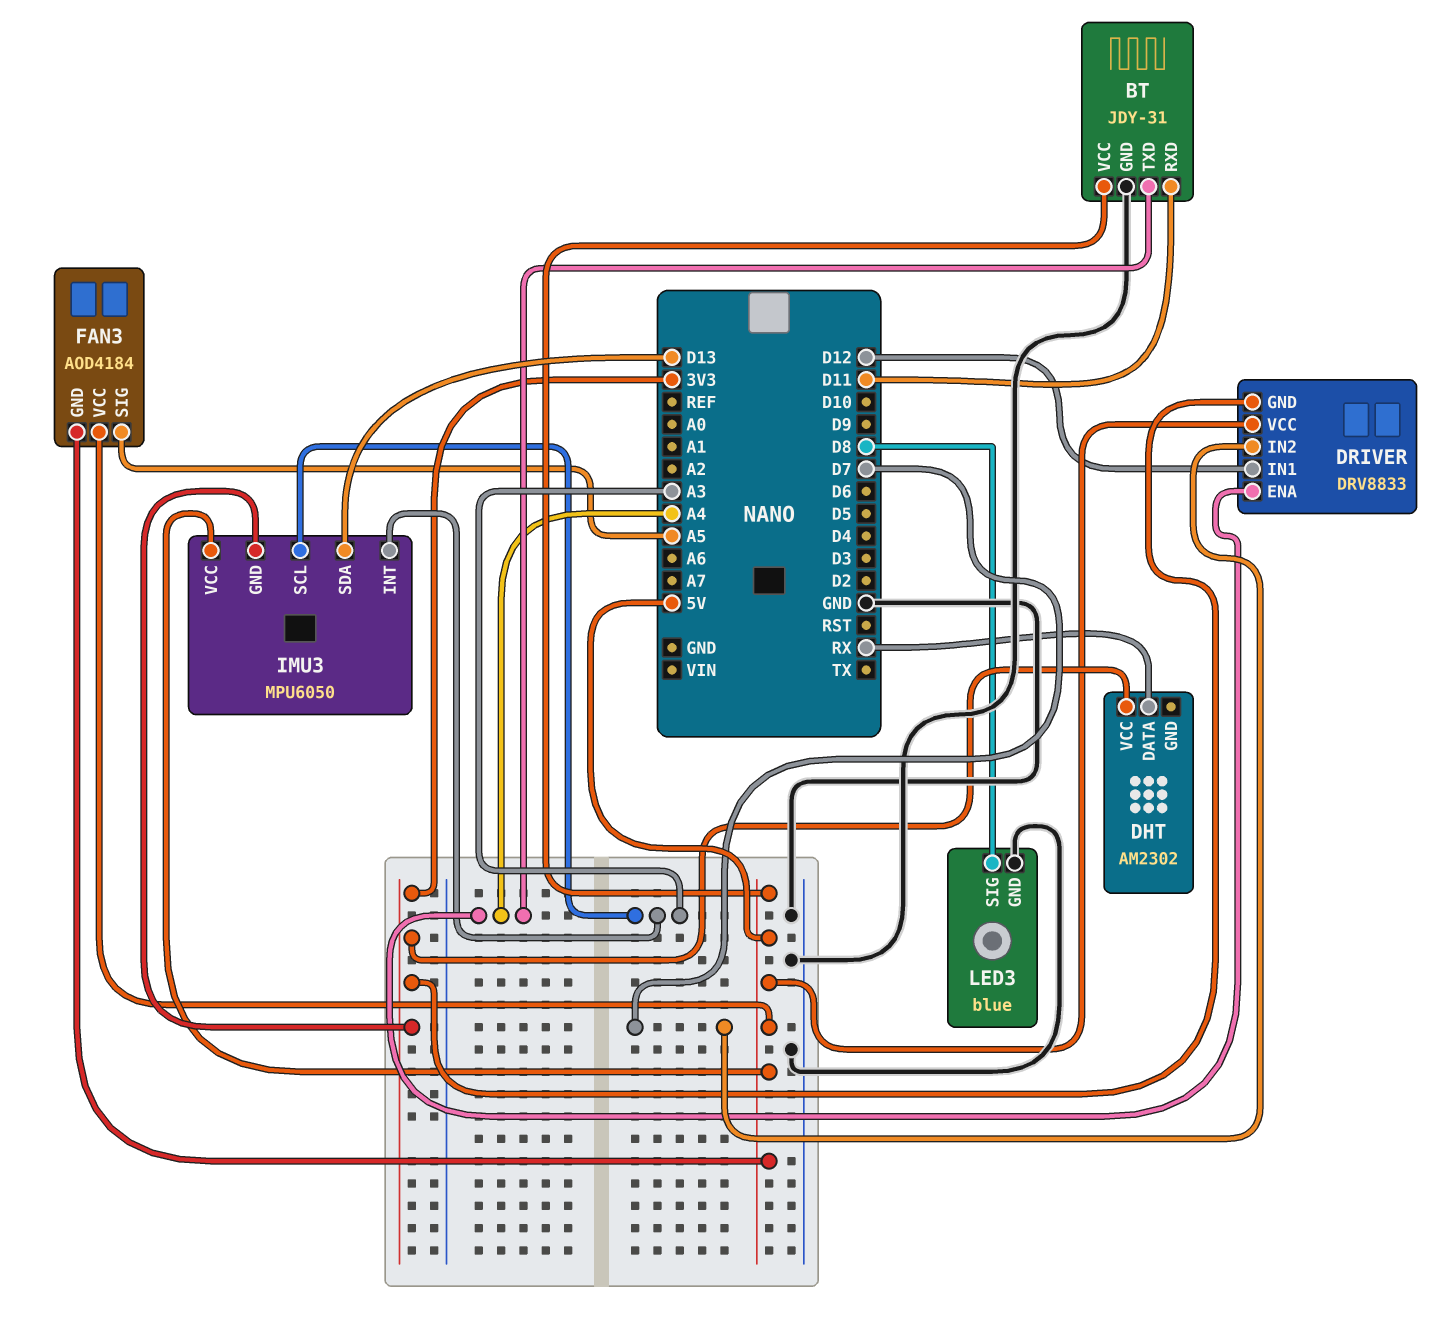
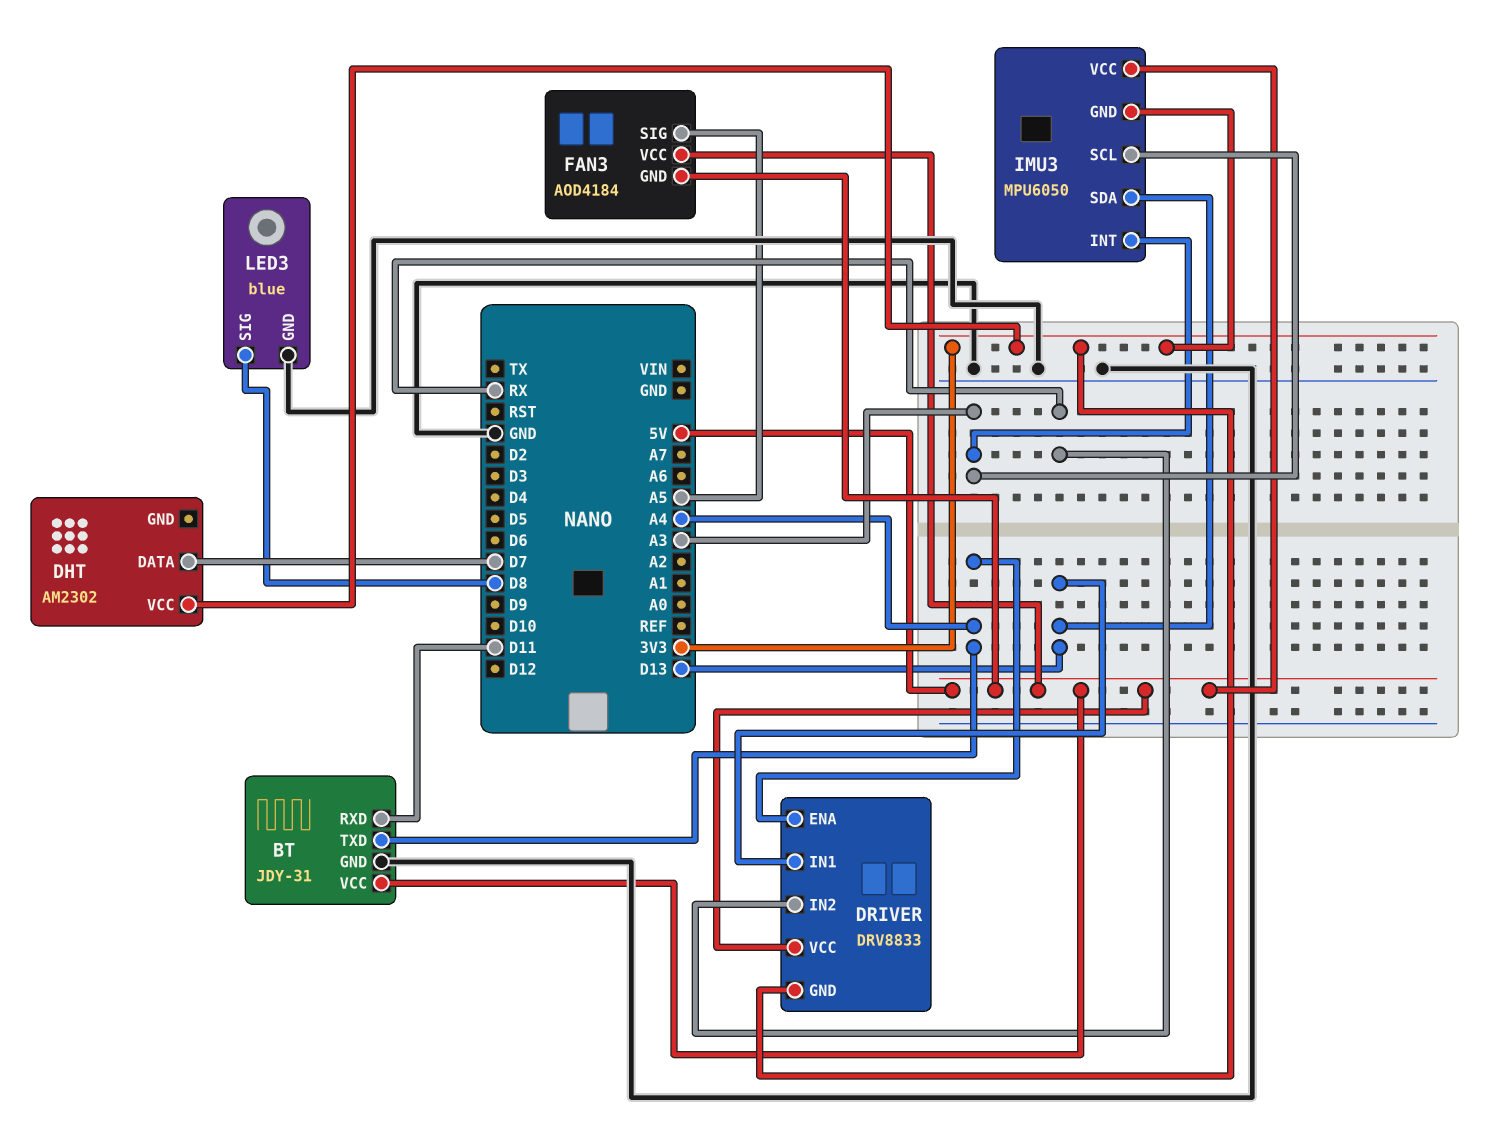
DHT pin DATA: RX -> D7
DRIVER pin IN1: D12 -> D13
DRIVER pin IN2: D7 -> RX

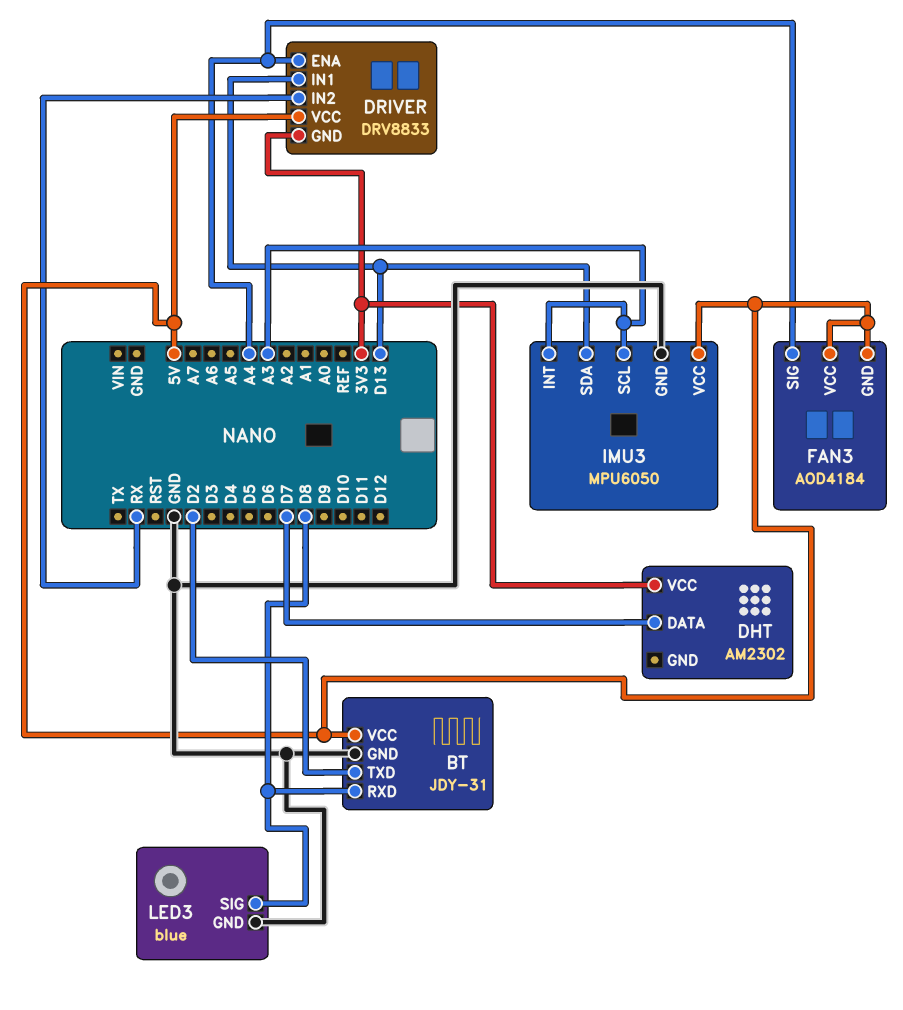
BT pin RXD: D11 -> D8
BT pin TXD: A4 -> D2
FAN3 pin SIG: A5 -> A4
IMU3 pin GND: 3V3 -> GND

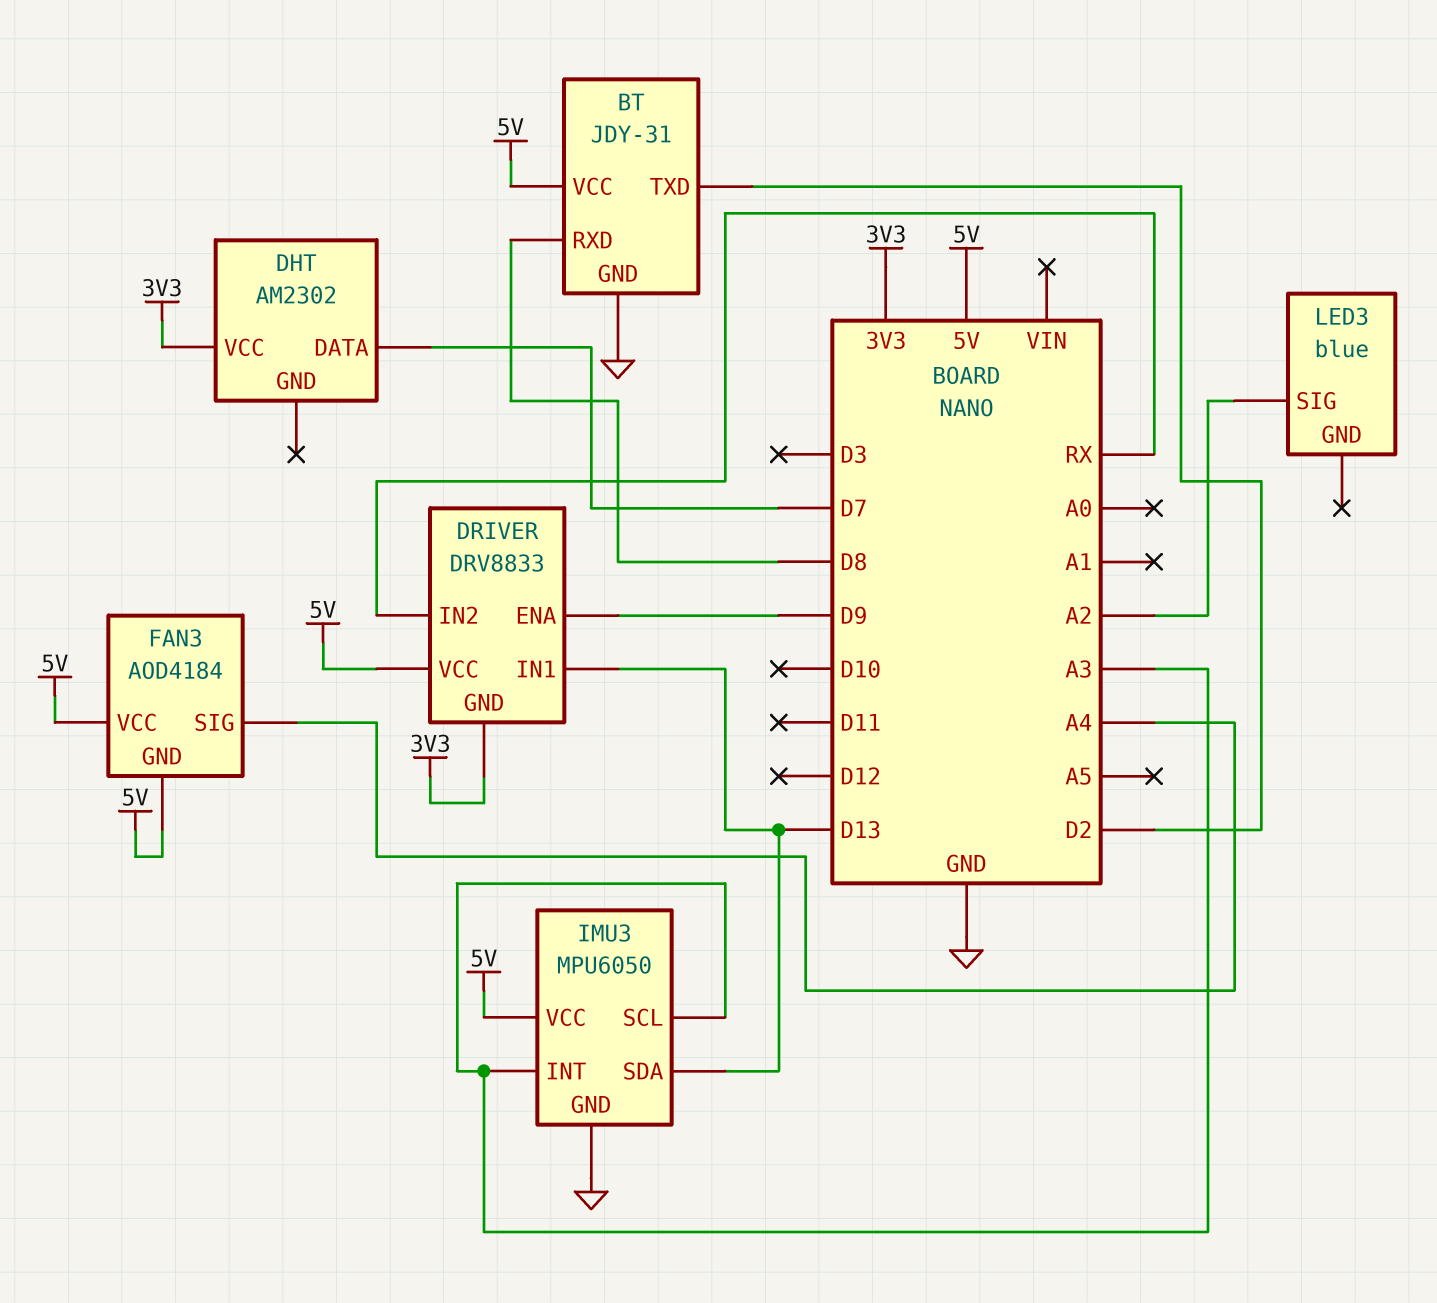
DRIVER pin ENA: A4 -> D9
LED3 pin GND: GND -> none
LED3 pin SIG: D8 -> A2

